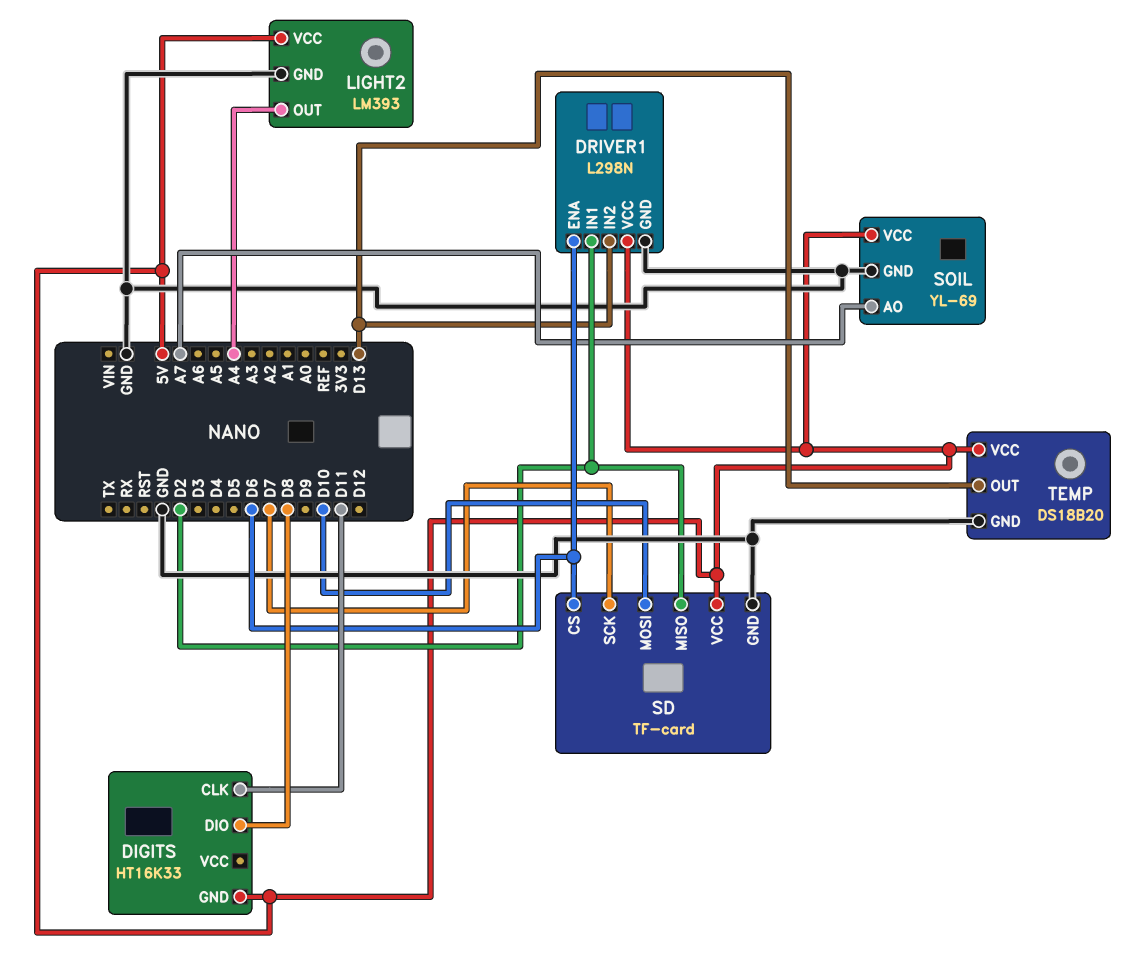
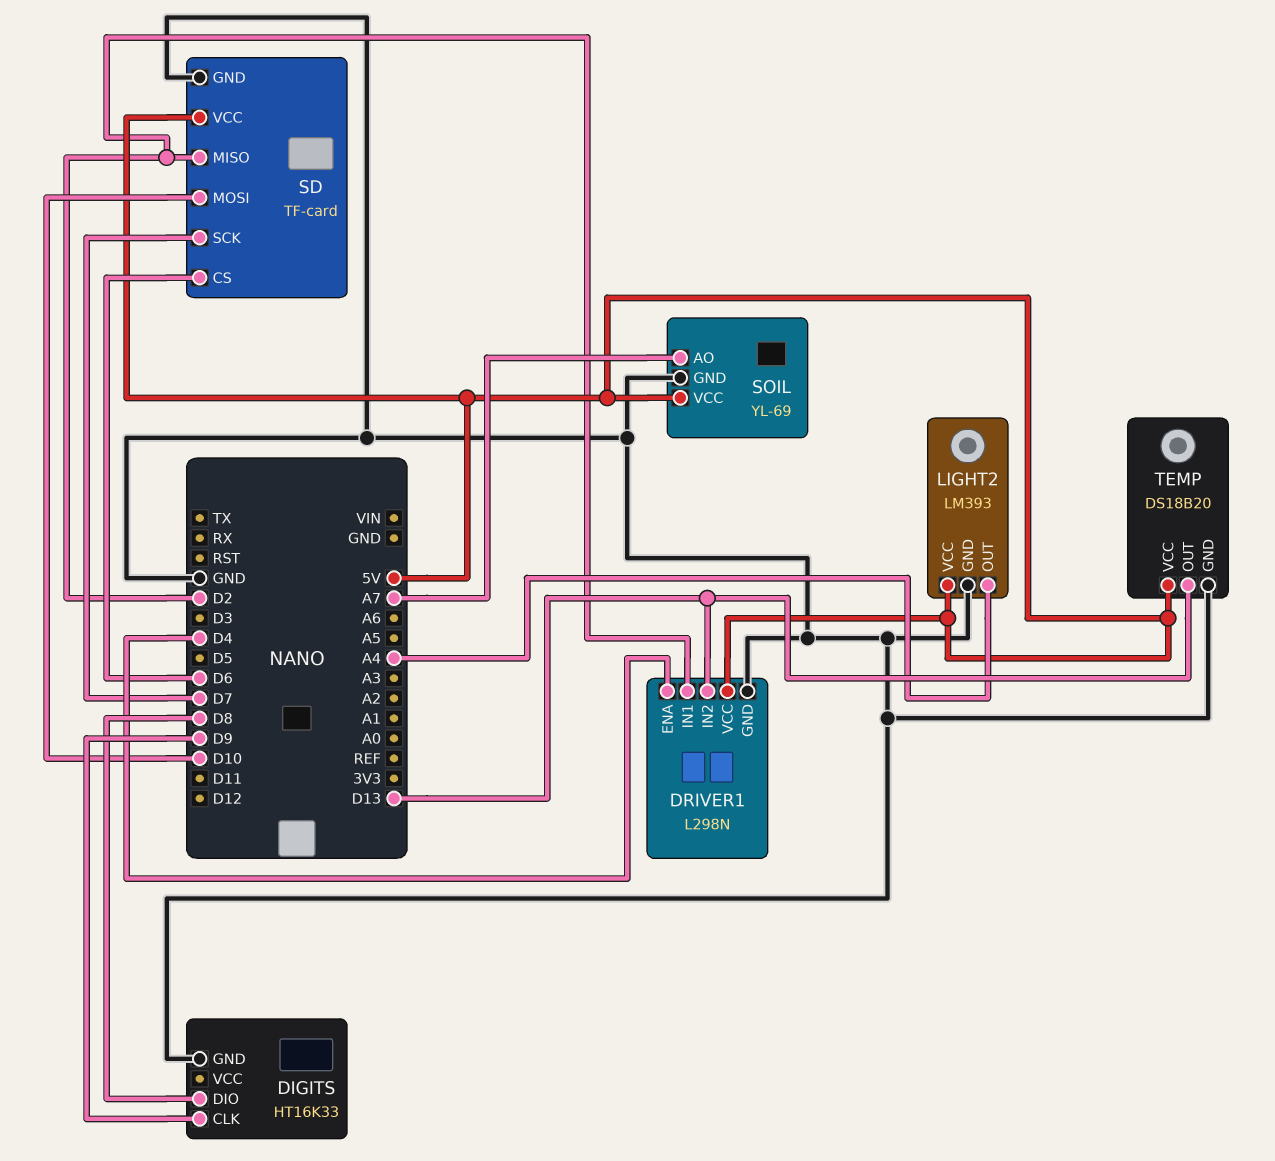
DIGITS pin CLK: D11 -> D9
DIGITS pin GND: 5V -> GND
DRIVER1 pin ENA: D6 -> D4

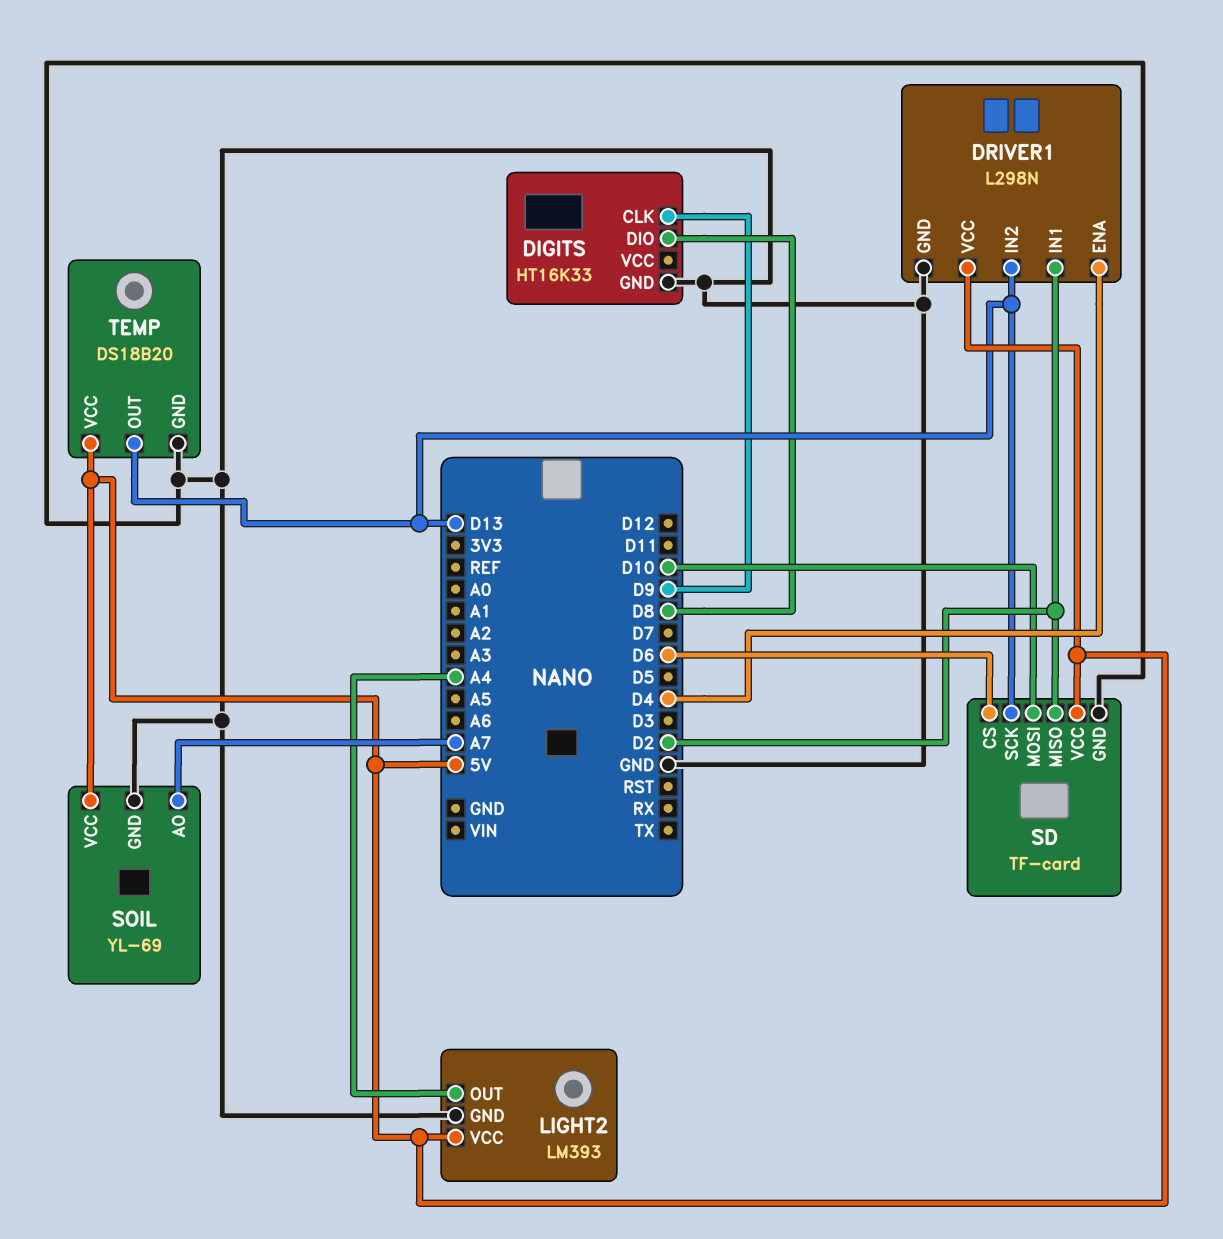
SD pin SCK: D7 -> D13

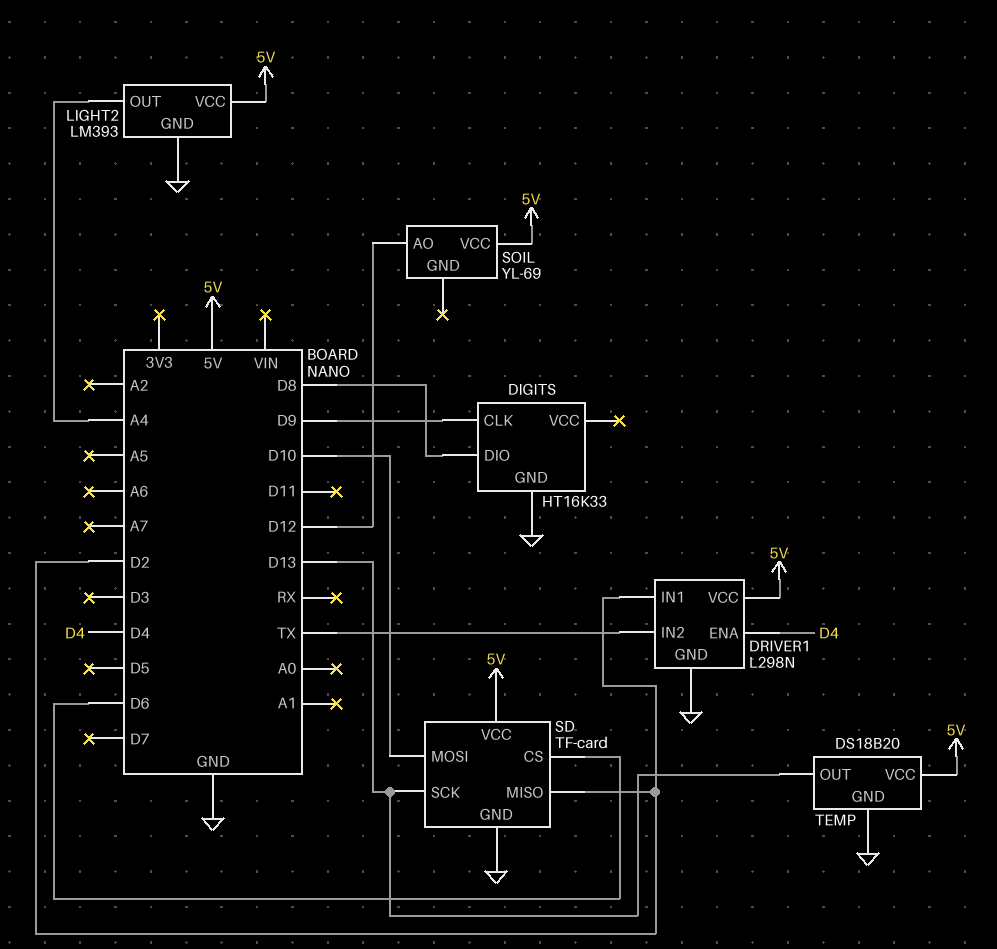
DRIVER1 pin IN2: D13 -> TX
SOIL pin AO: A7 -> D12
SOIL pin GND: GND -> none

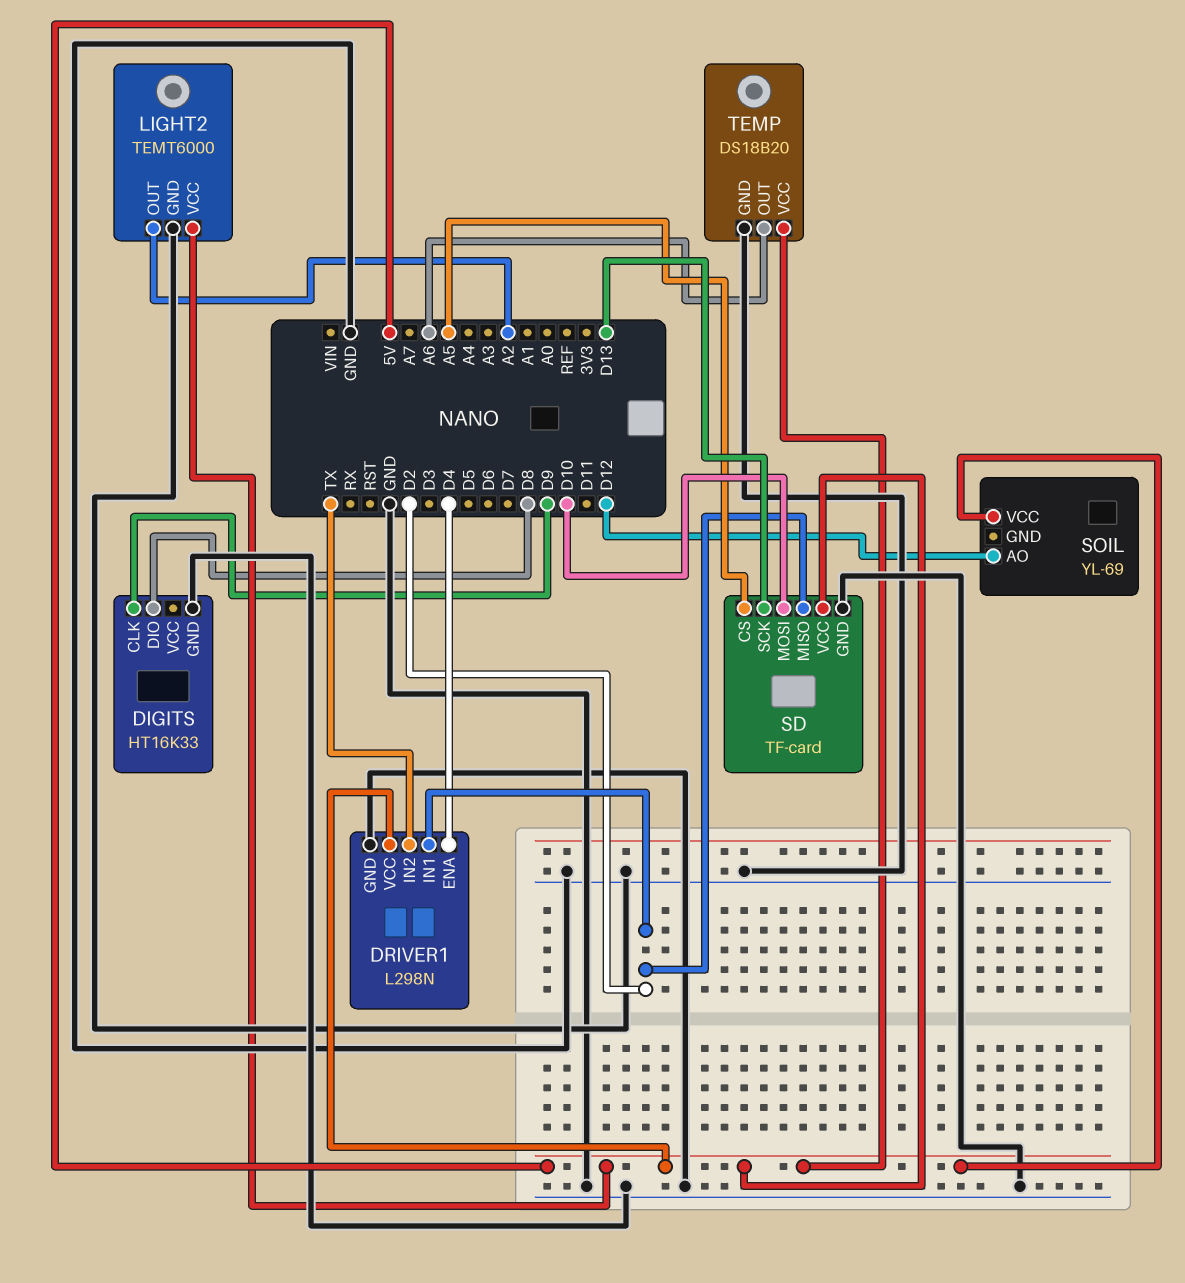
LIGHT2: LM393 -> TEMT6000
LIGHT2 pin OUT: A4 -> A2
SD pin CS: D6 -> A5
TEMP pin OUT: D13 -> A6

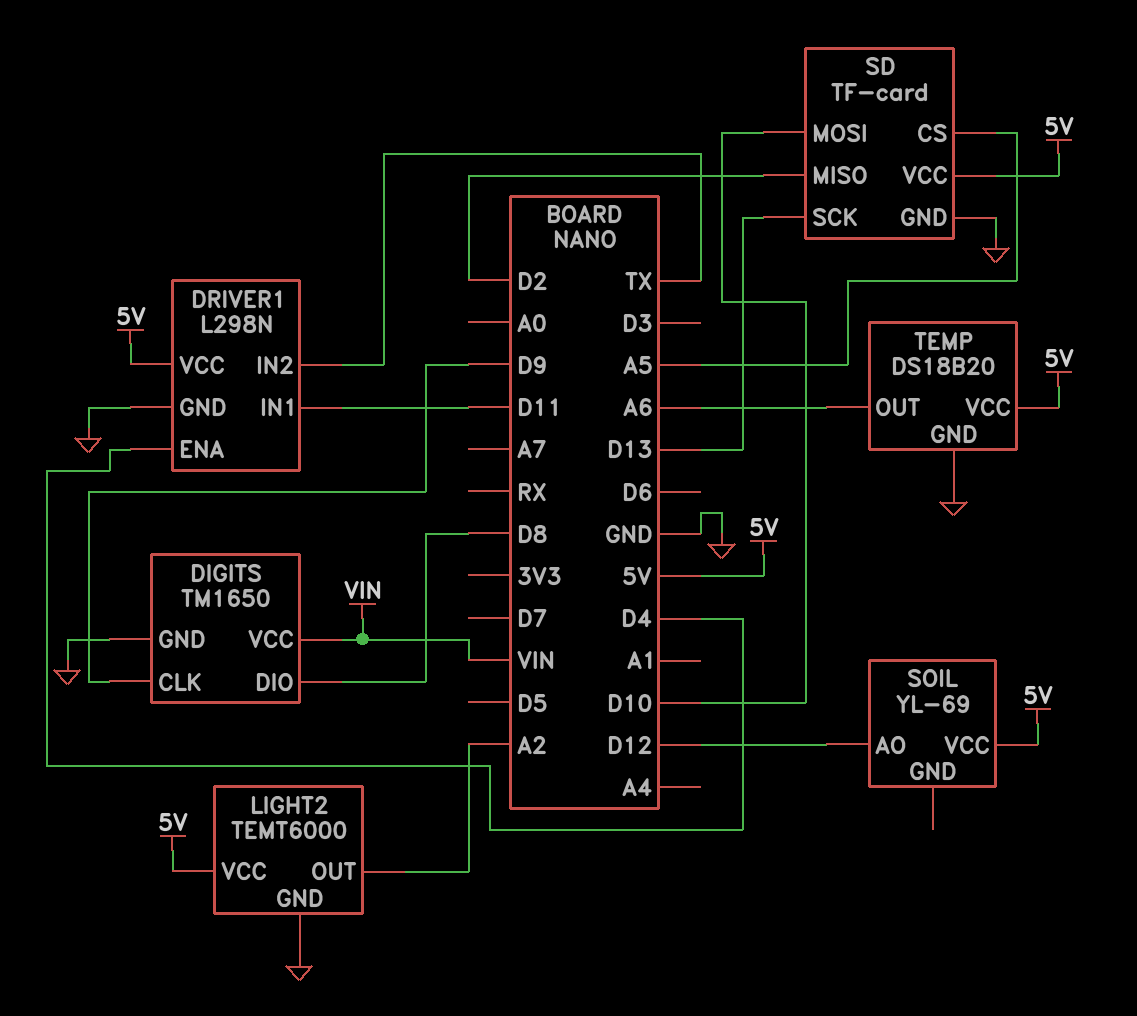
DIGITS: HT16K33 -> TM1650
DIGITS pin VCC: none -> VIN
DRIVER1 pin IN1: D2 -> D11

